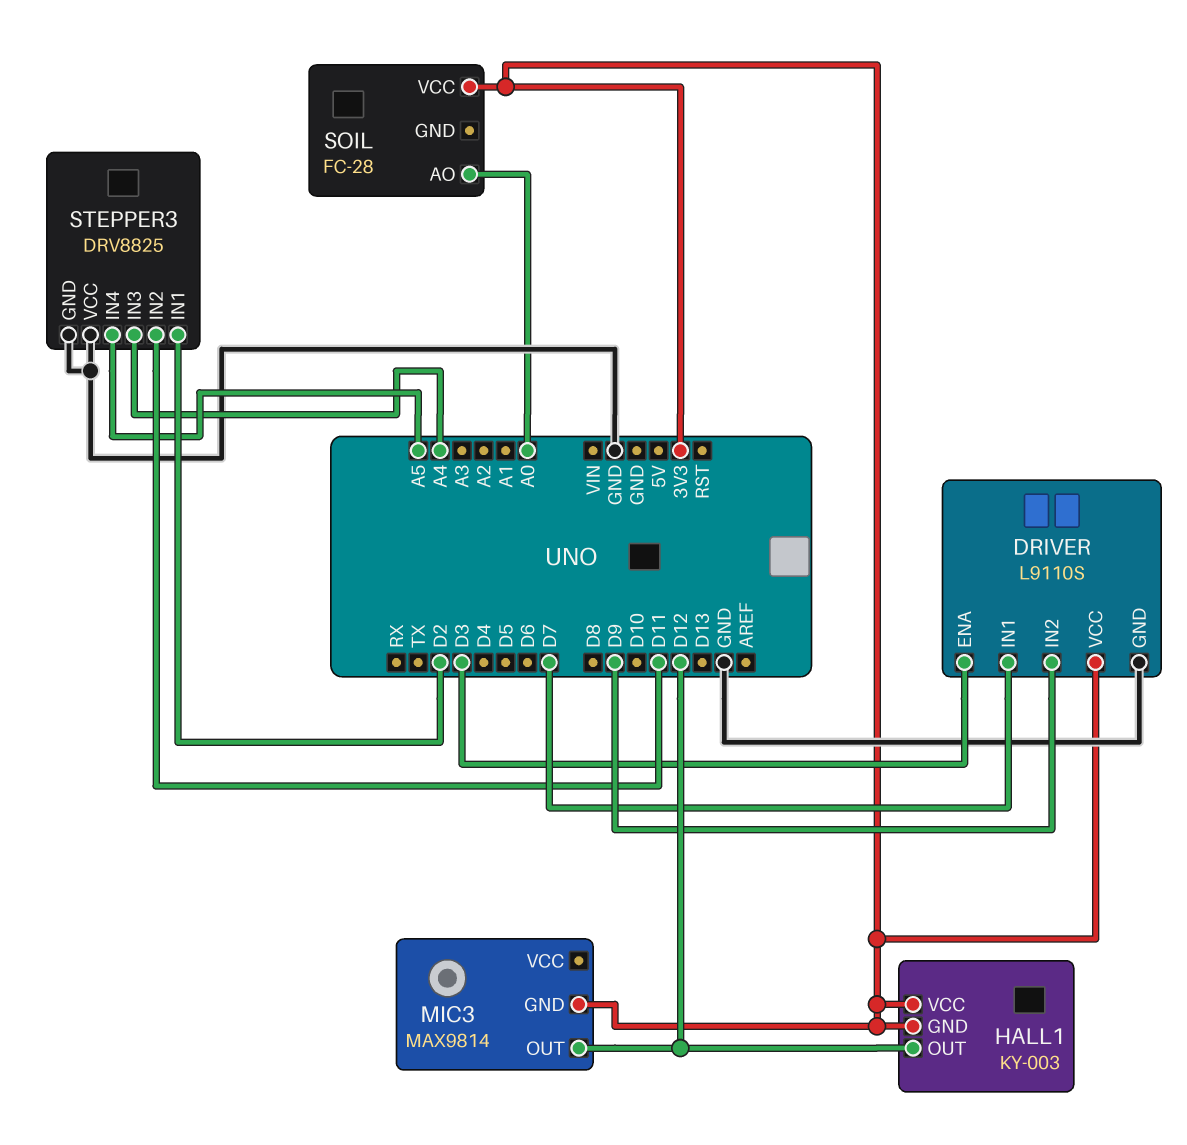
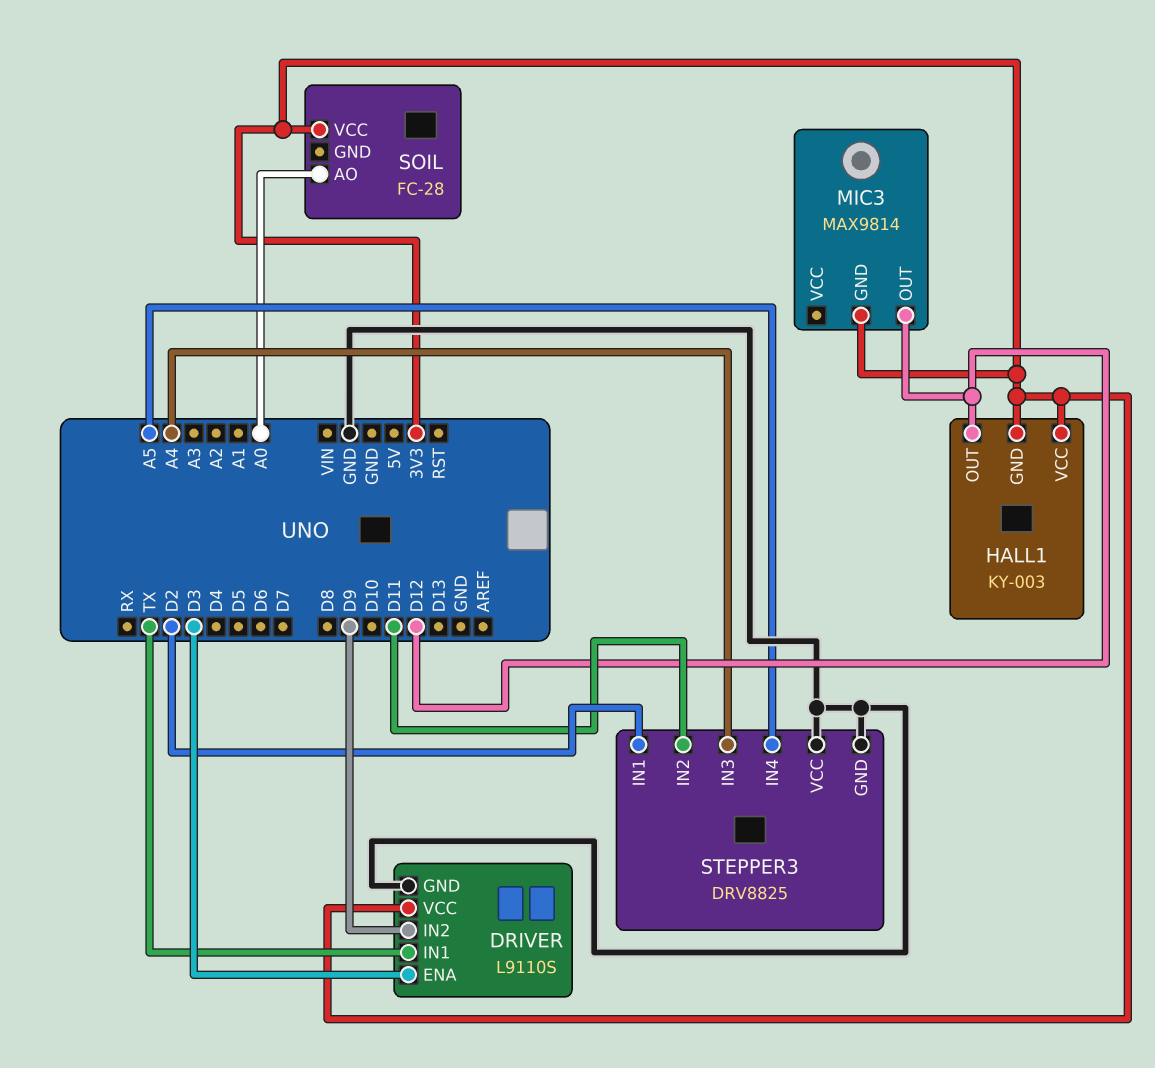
DRIVER pin IN1: D7 -> TX

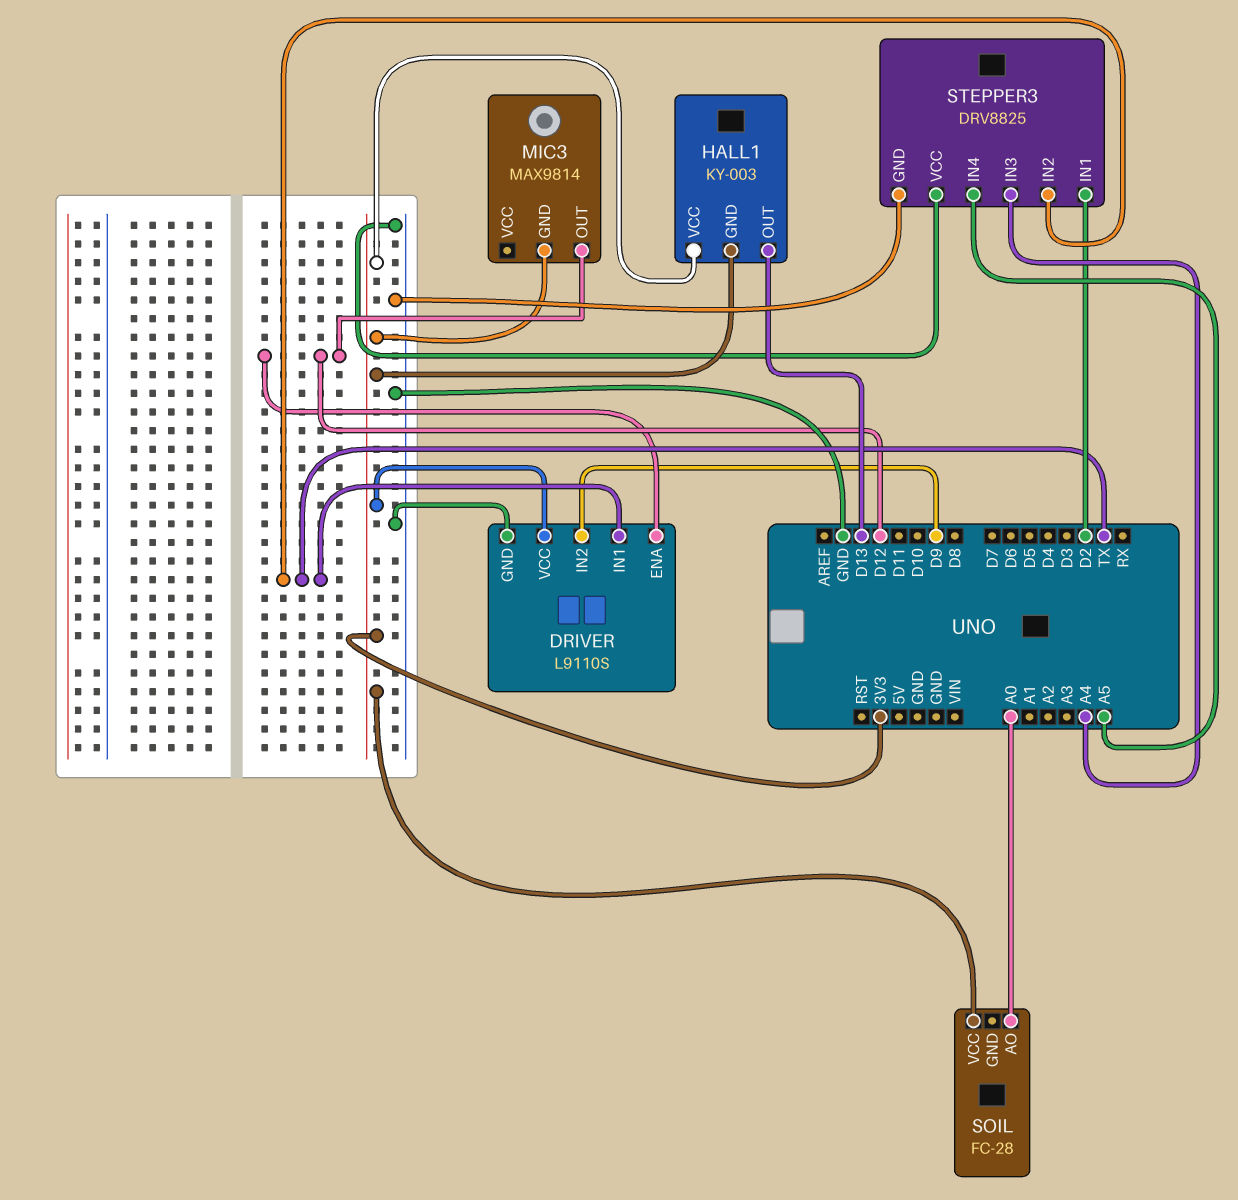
DRIVER pin ENA: D3 -> D12
HALL1 pin OUT: D12 -> D13
STEPPER3 pin IN2: D11 -> TX

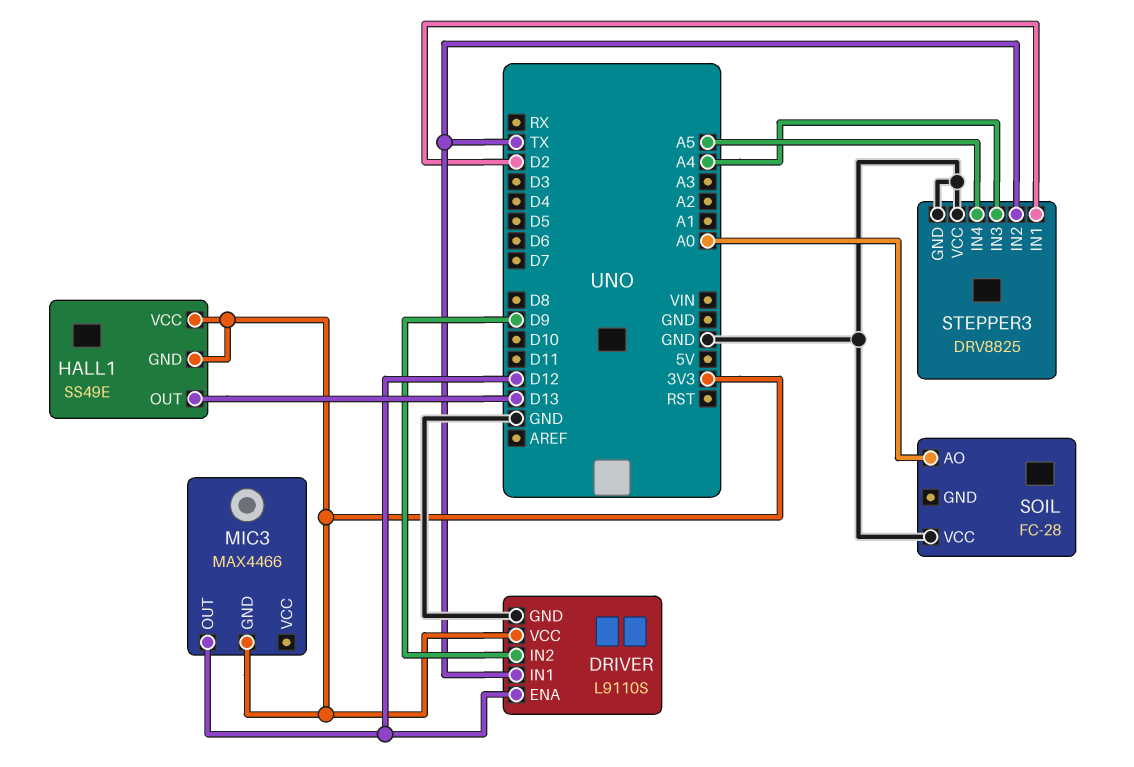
HALL1: KY-003 -> SS49E
MIC3: MAX9814 -> MAX4466
SOIL pin VCC: 3V3 -> GND

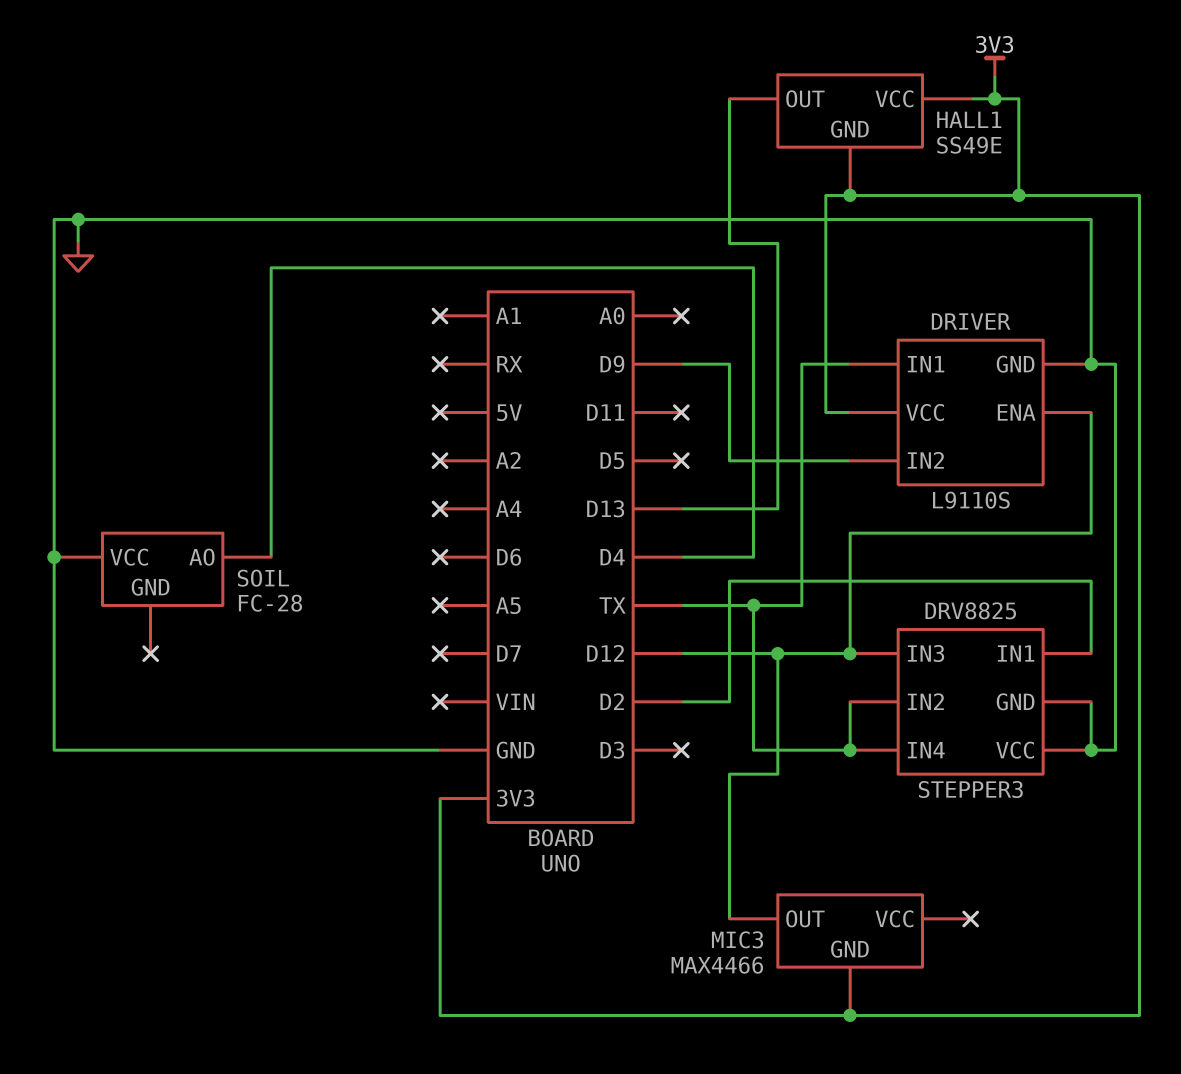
SOIL pin AO: A0 -> D4
STEPPER3 pin IN3: A4 -> D12
STEPPER3 pin IN4: A5 -> TX

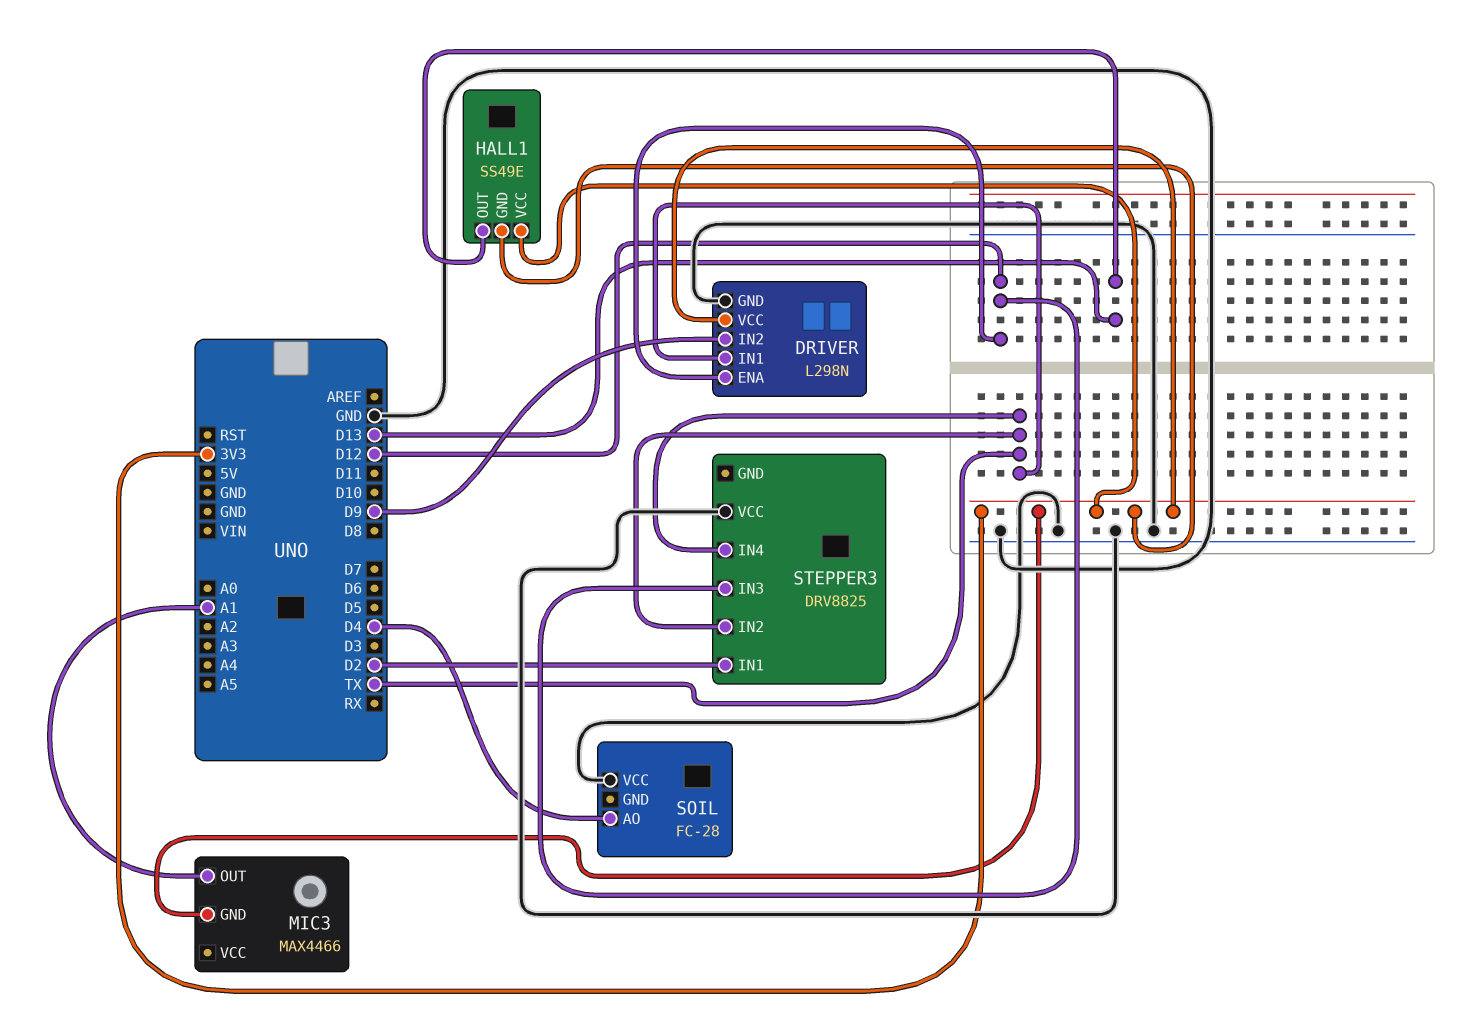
DRIVER: L9110S -> L298N
MIC3 pin OUT: D12 -> A1
STEPPER3 pin GND: GND -> none

